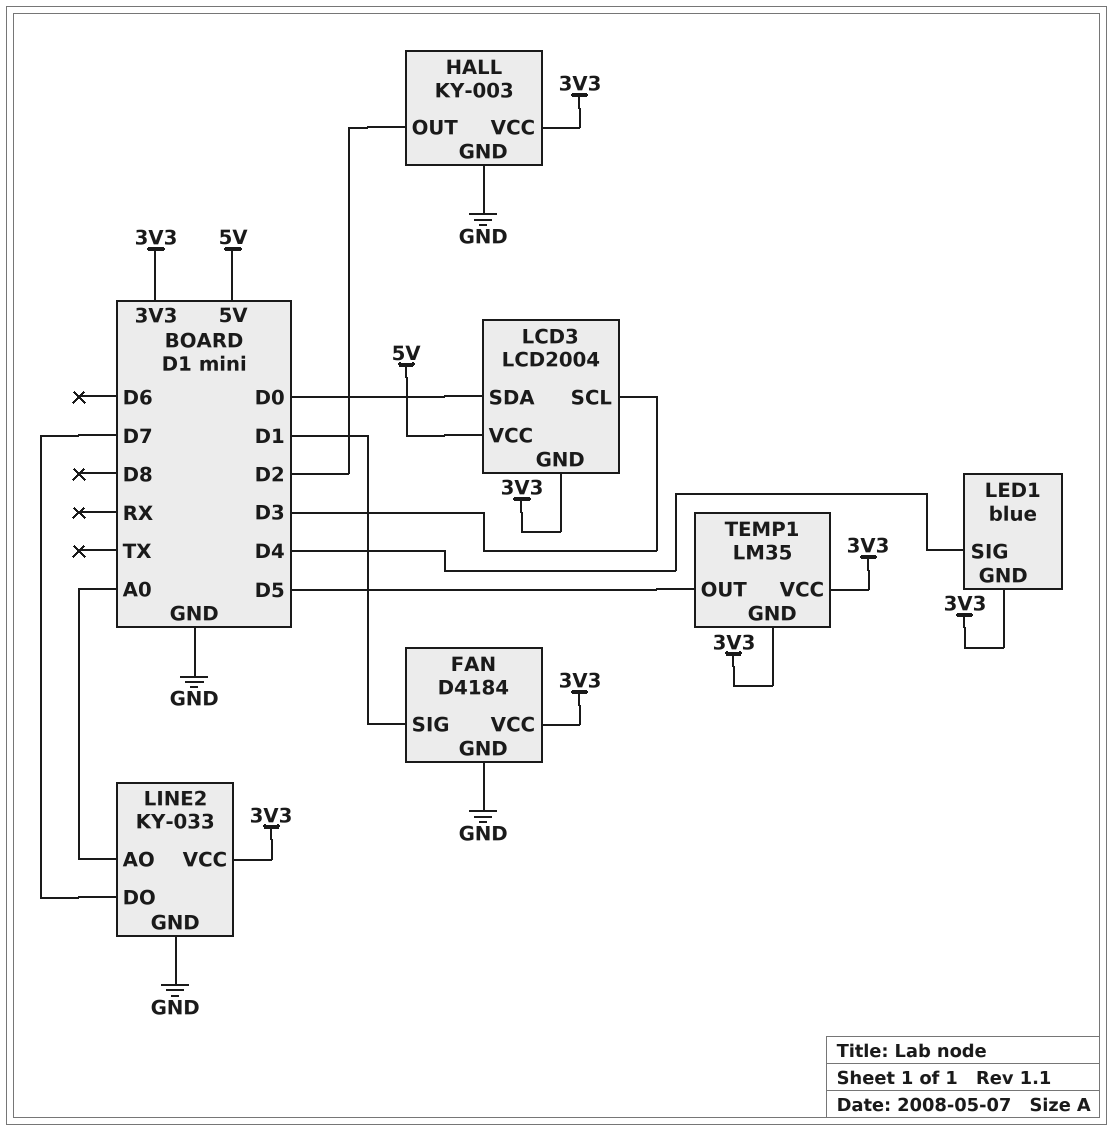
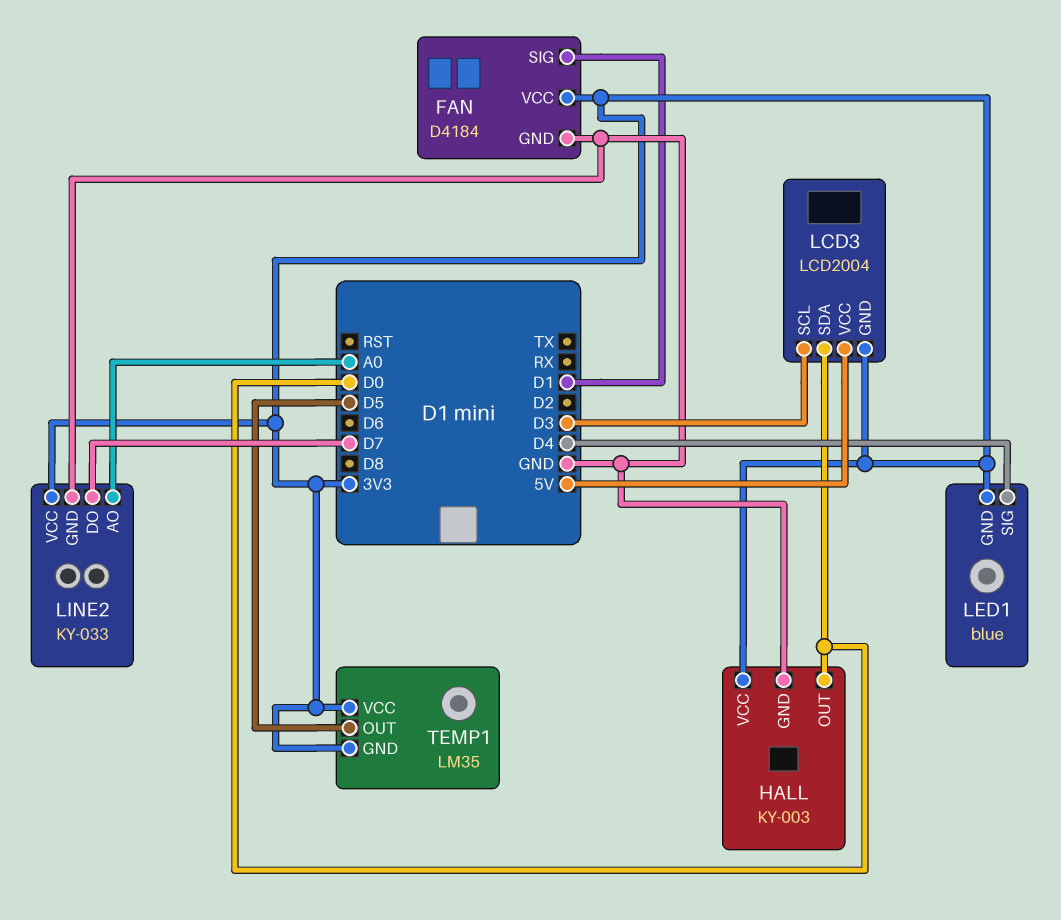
HALL pin OUT: D2 -> D0

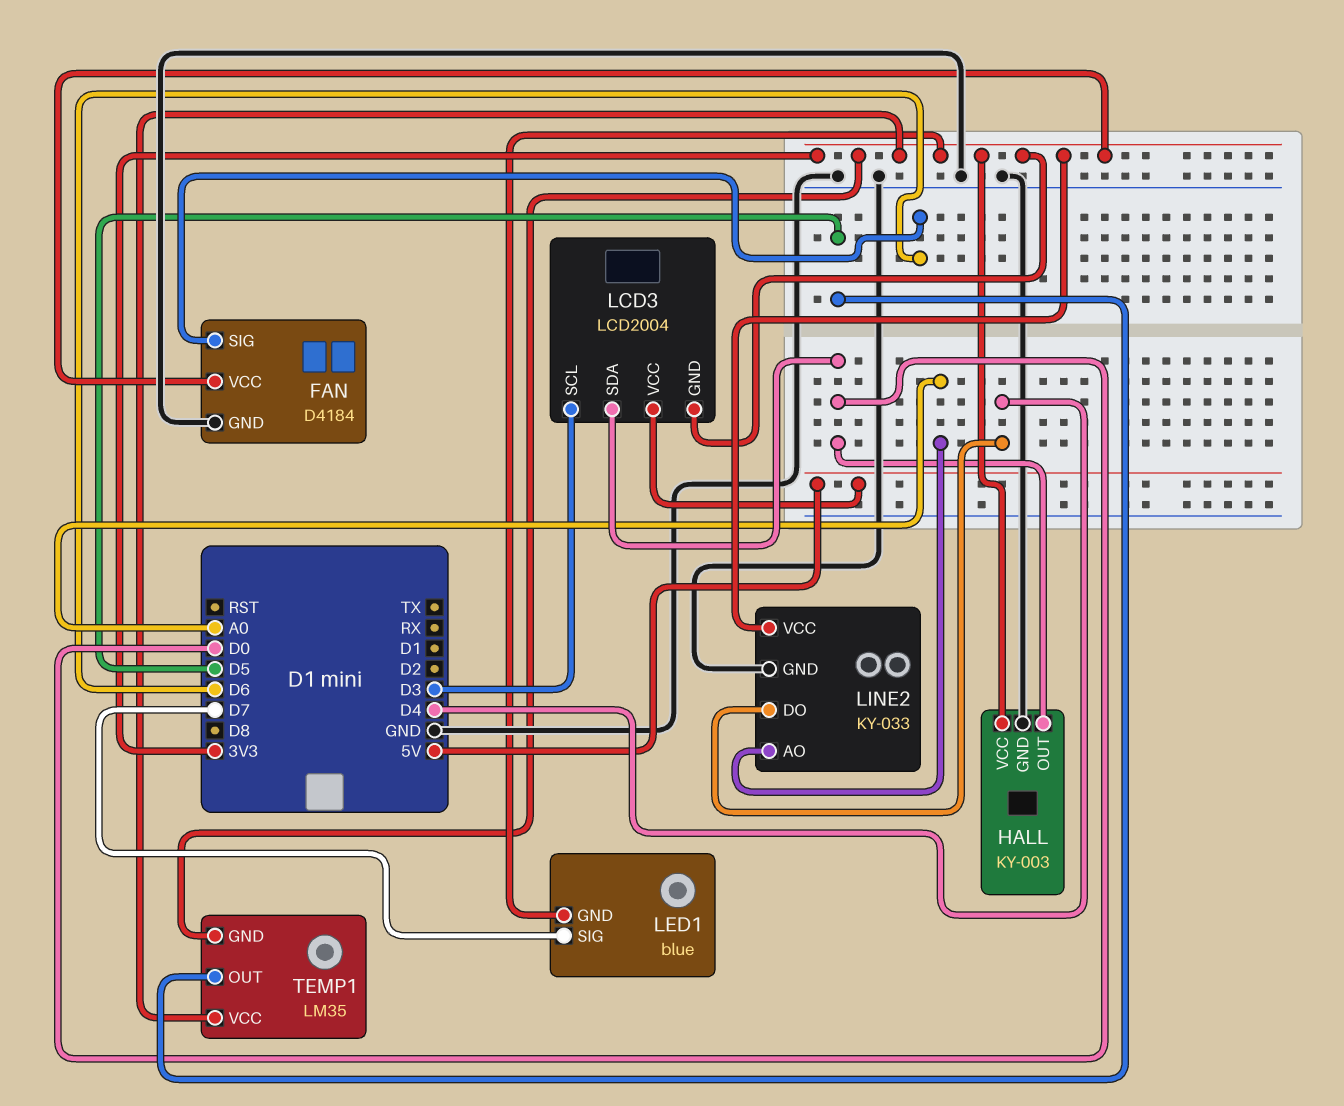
FAN pin SIG: D1 -> D6
LED1 pin SIG: D4 -> D7
LINE2 pin DO: D7 -> D4

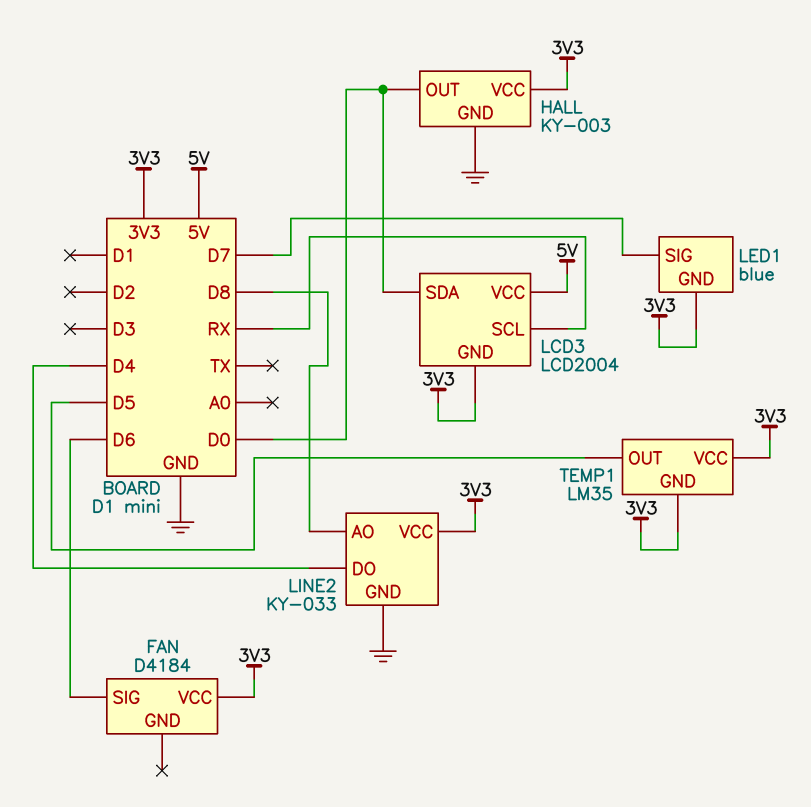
FAN pin GND: GND -> none
LCD3 pin SCL: D3 -> RX
LINE2 pin AO: A0 -> D8

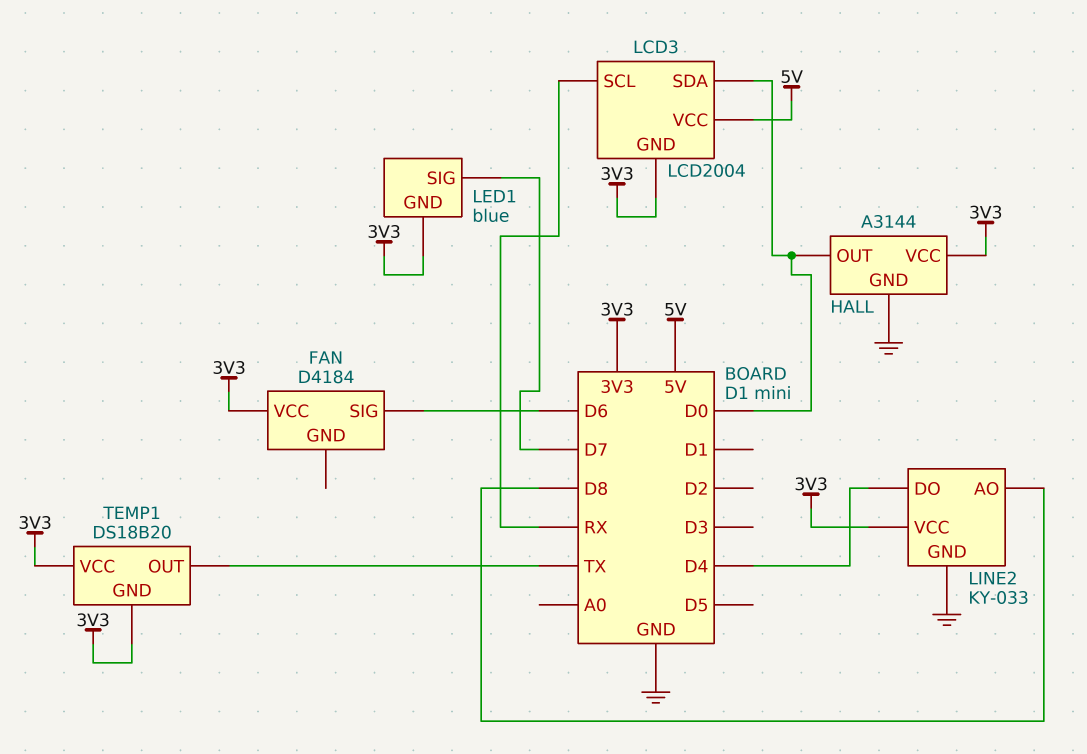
HALL: KY-003 -> A3144
TEMP1: LM35 -> DS18B20
TEMP1 pin OUT: D5 -> TX

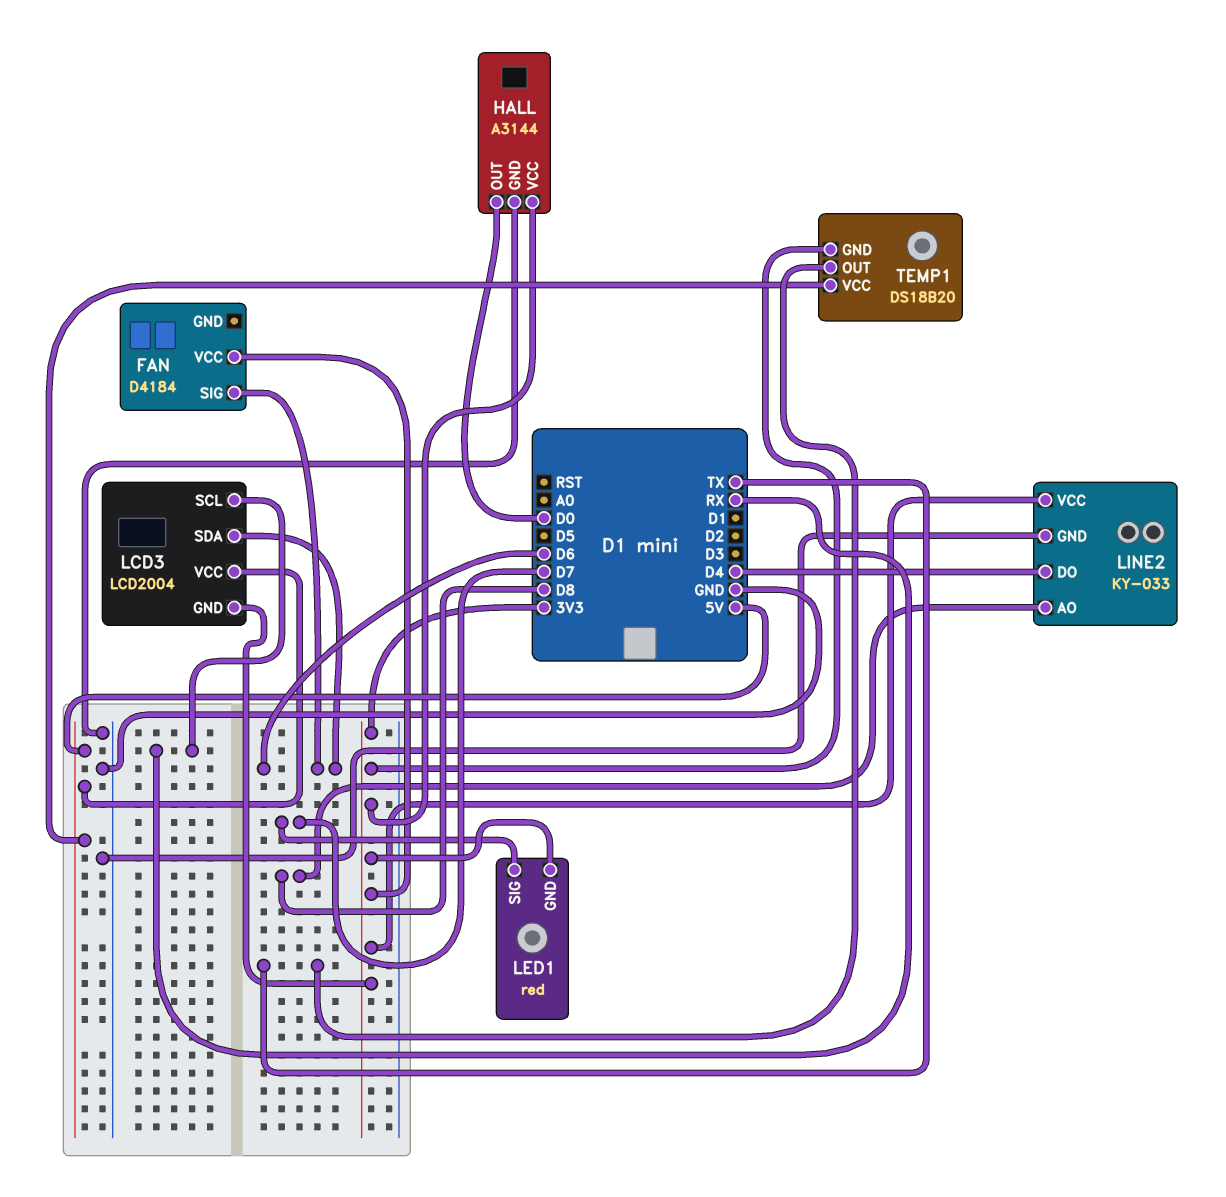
LCD3 pin SDA: D0 -> D6
LED1: blue -> red
TEMP1 pin VCC: 3V3 -> 5V

